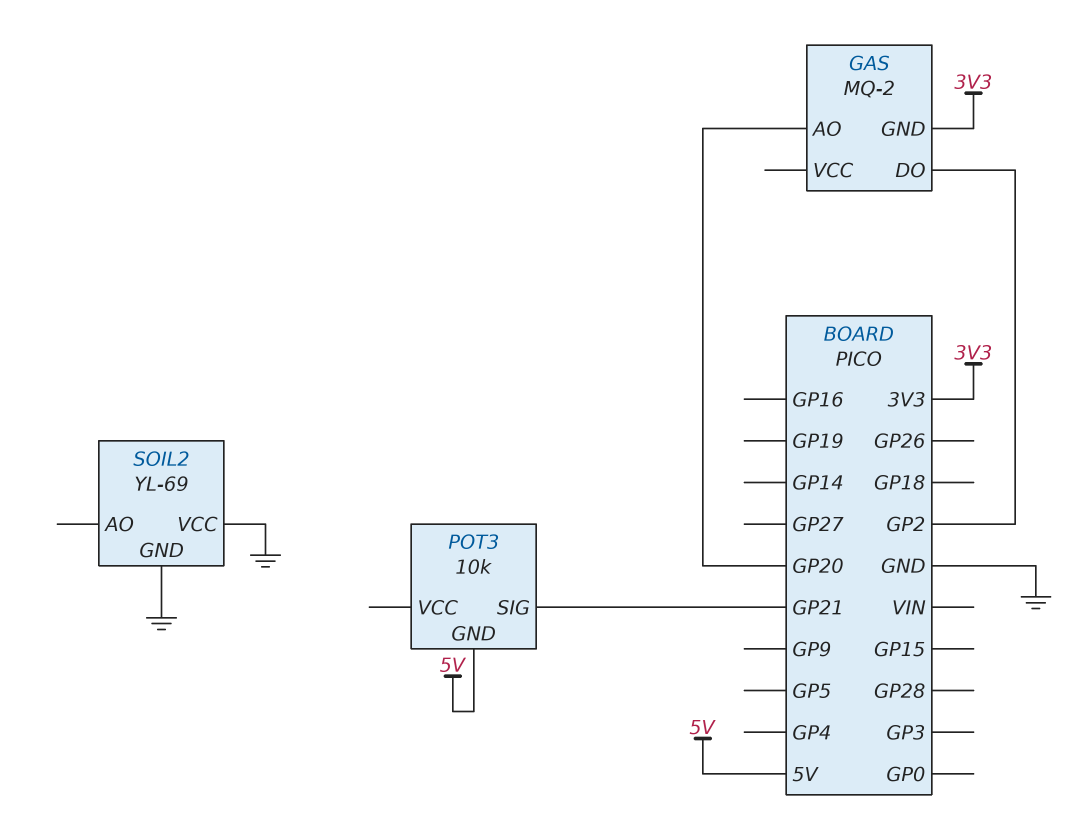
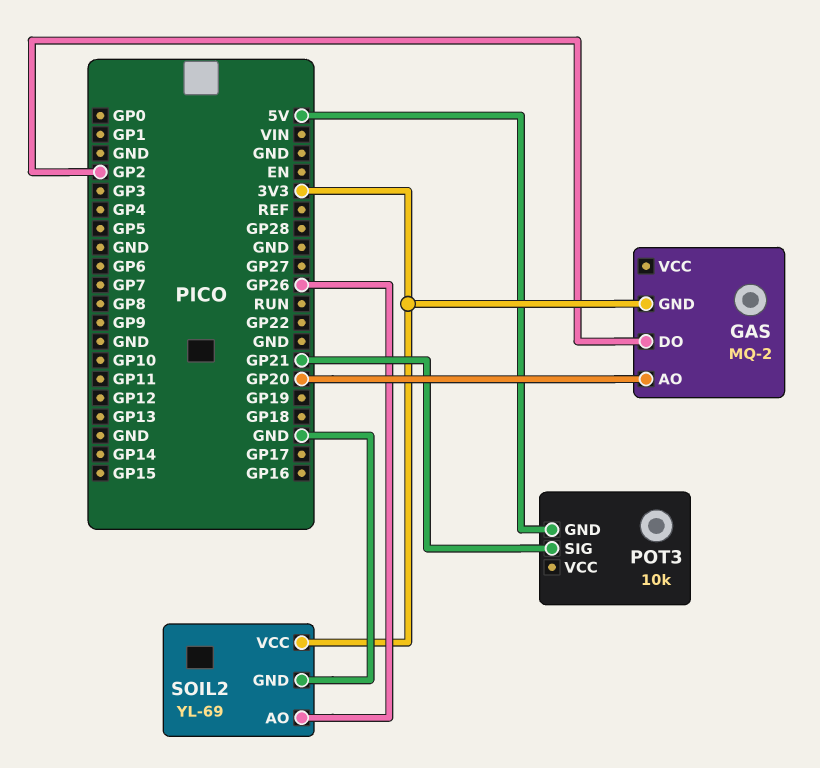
SOIL2 pin AO: none -> GP26
SOIL2 pin VCC: GND -> 3V3

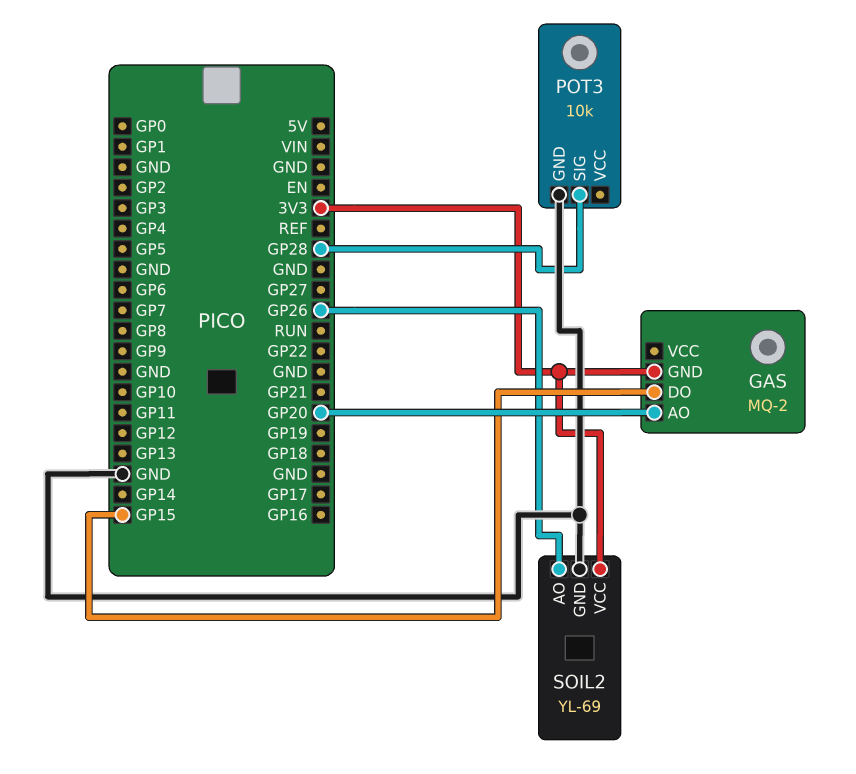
GAS pin DO: GP2 -> GP15
POT3 pin GND: 5V -> GND
POT3 pin SIG: GP21 -> GP28

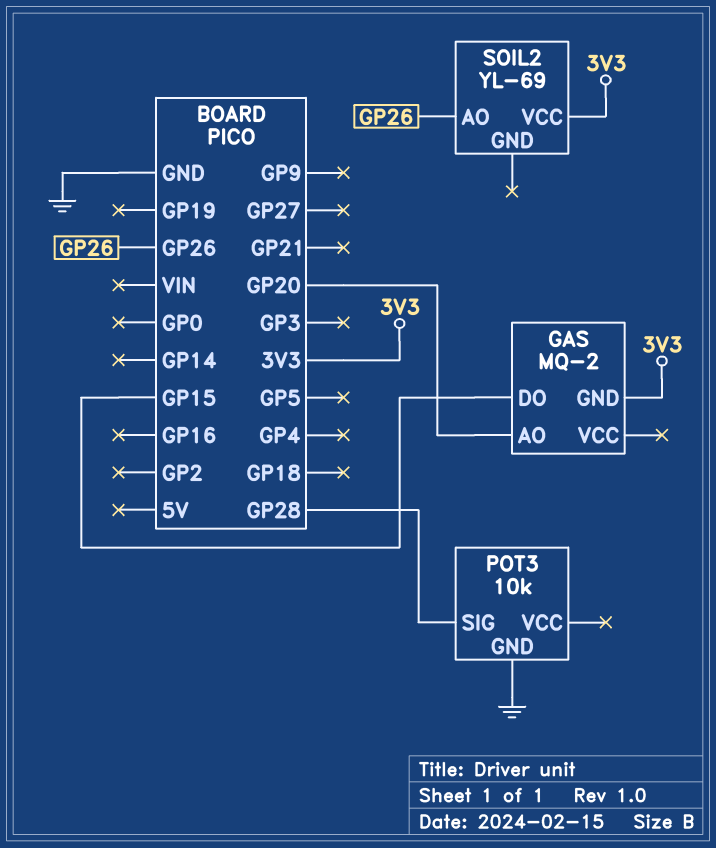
SOIL2 pin GND: GND -> none

